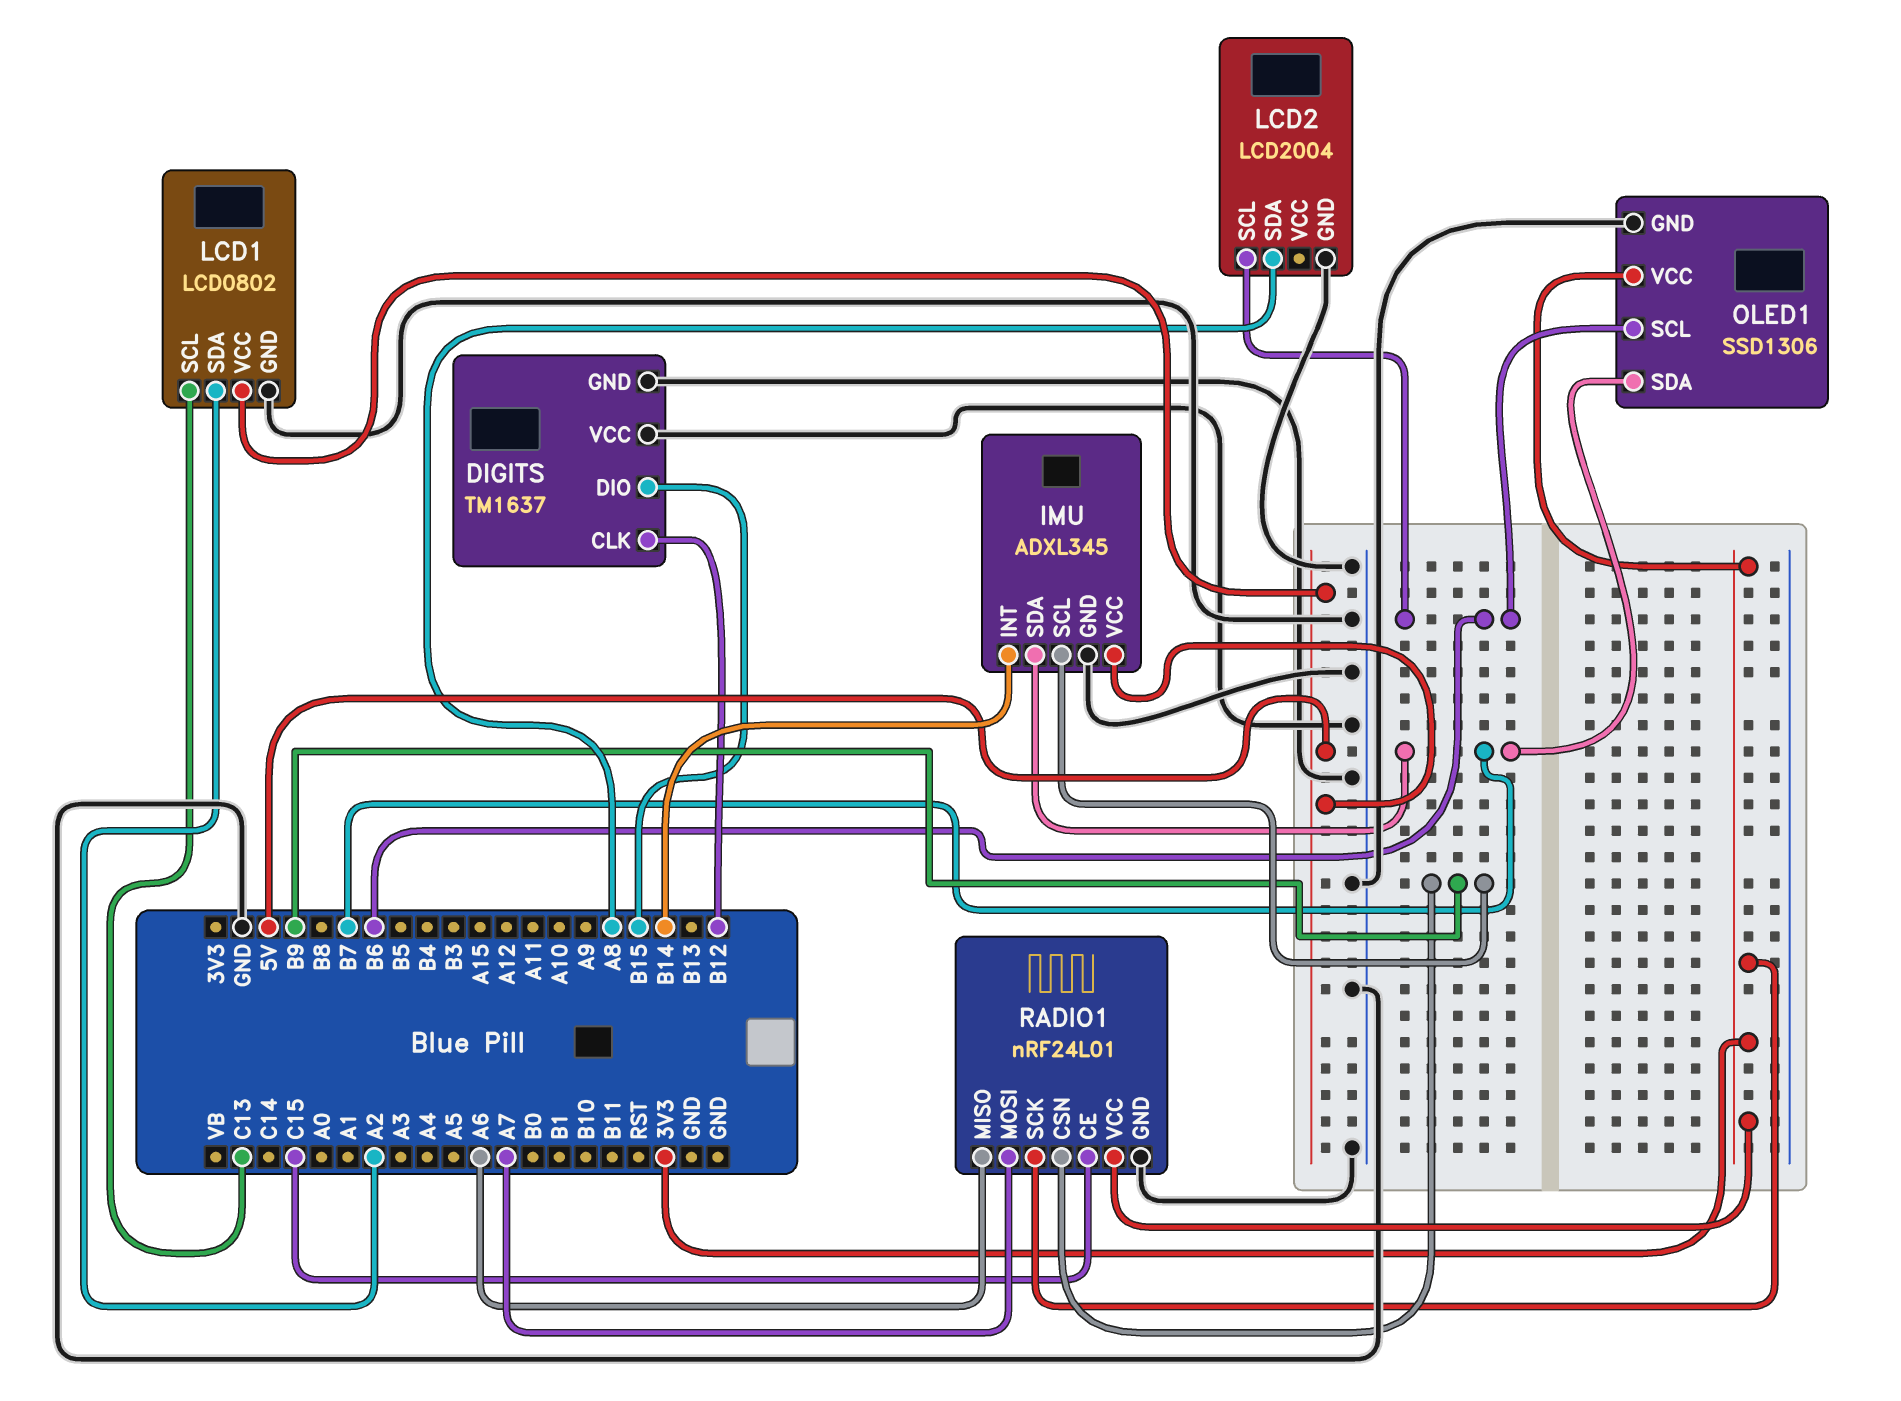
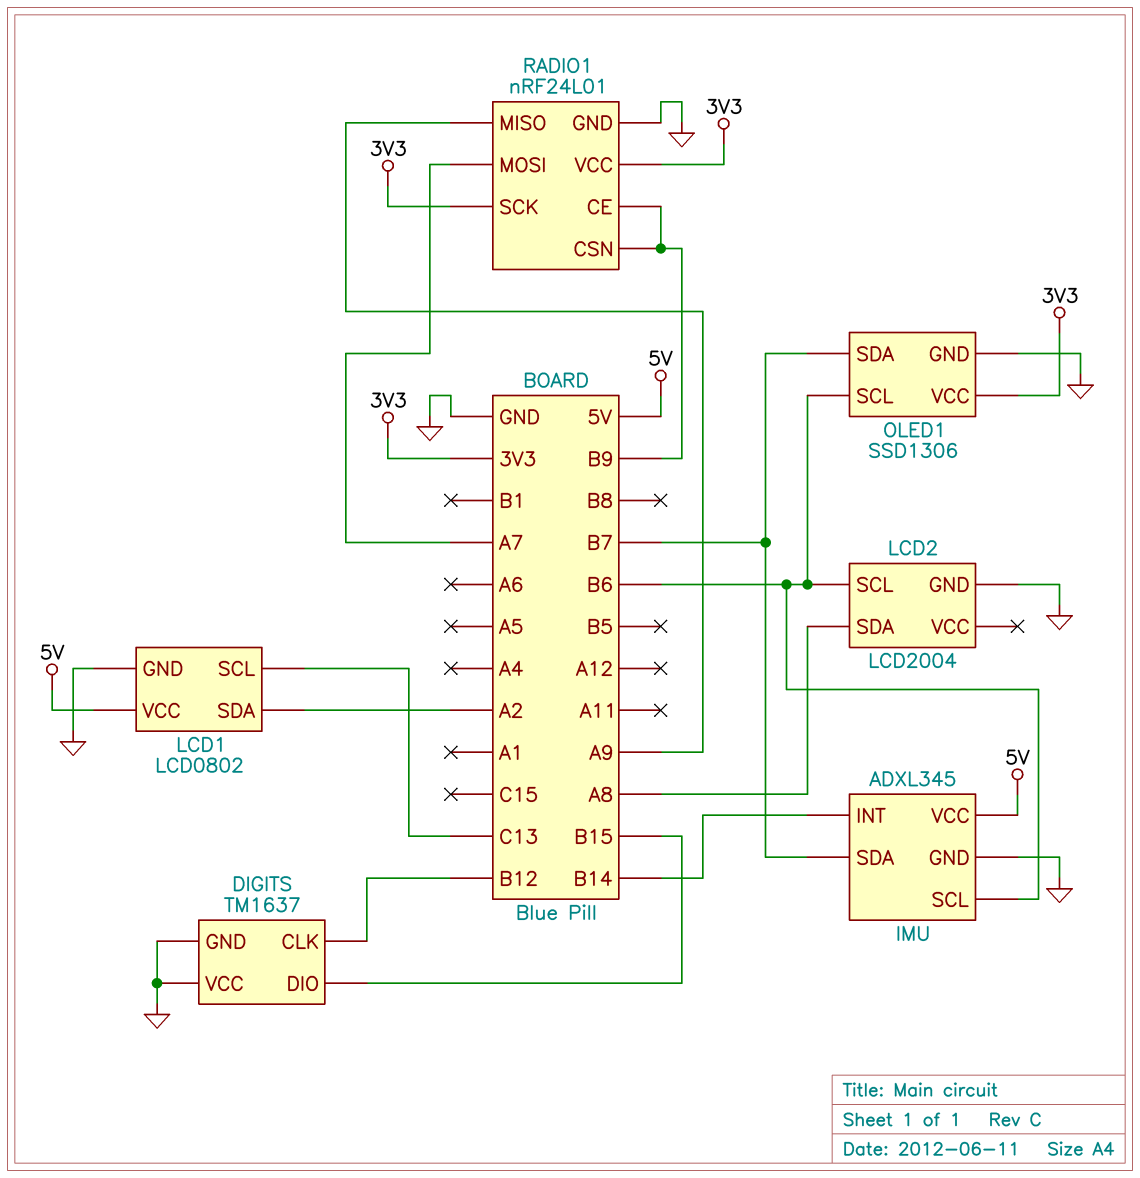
IMU pin SCL: B9 -> B6
RADIO1 pin CE: C15 -> B9
RADIO1 pin MISO: A6 -> A9

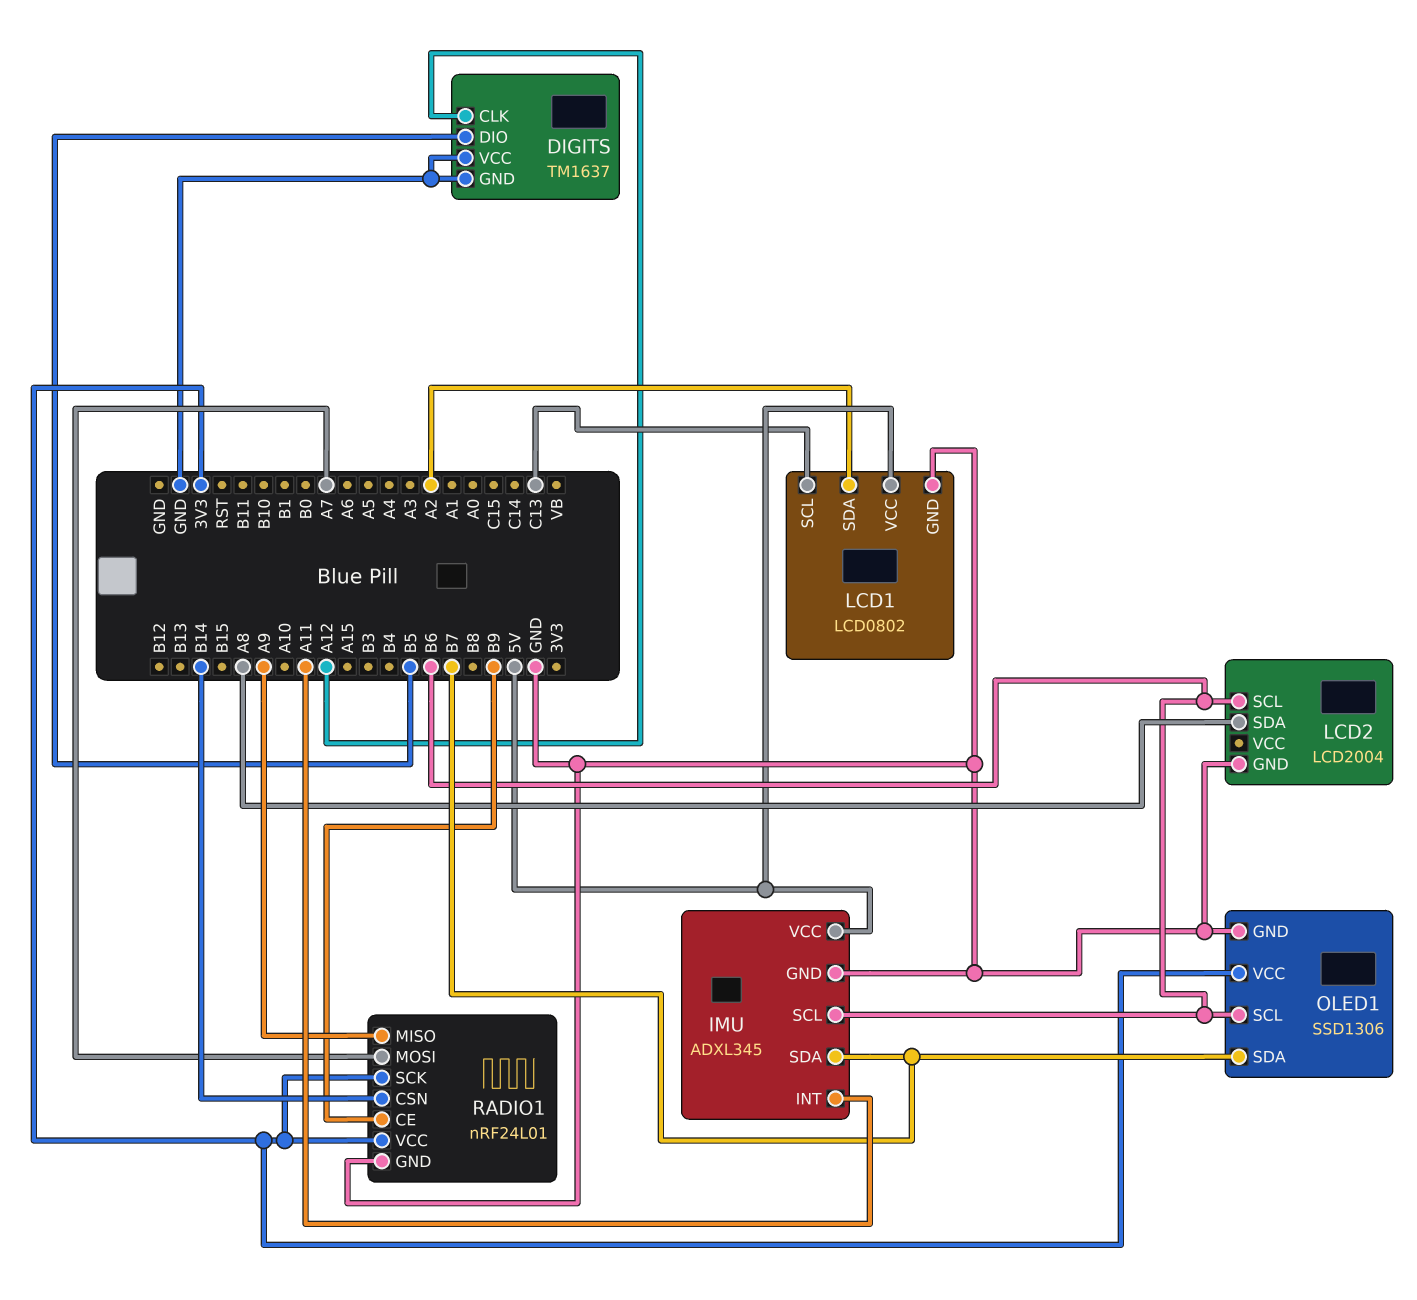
DIGITS pin CLK: B12 -> A12
DIGITS pin DIO: B15 -> B5
IMU pin INT: B14 -> A11
RADIO1 pin CSN: B9 -> B14

